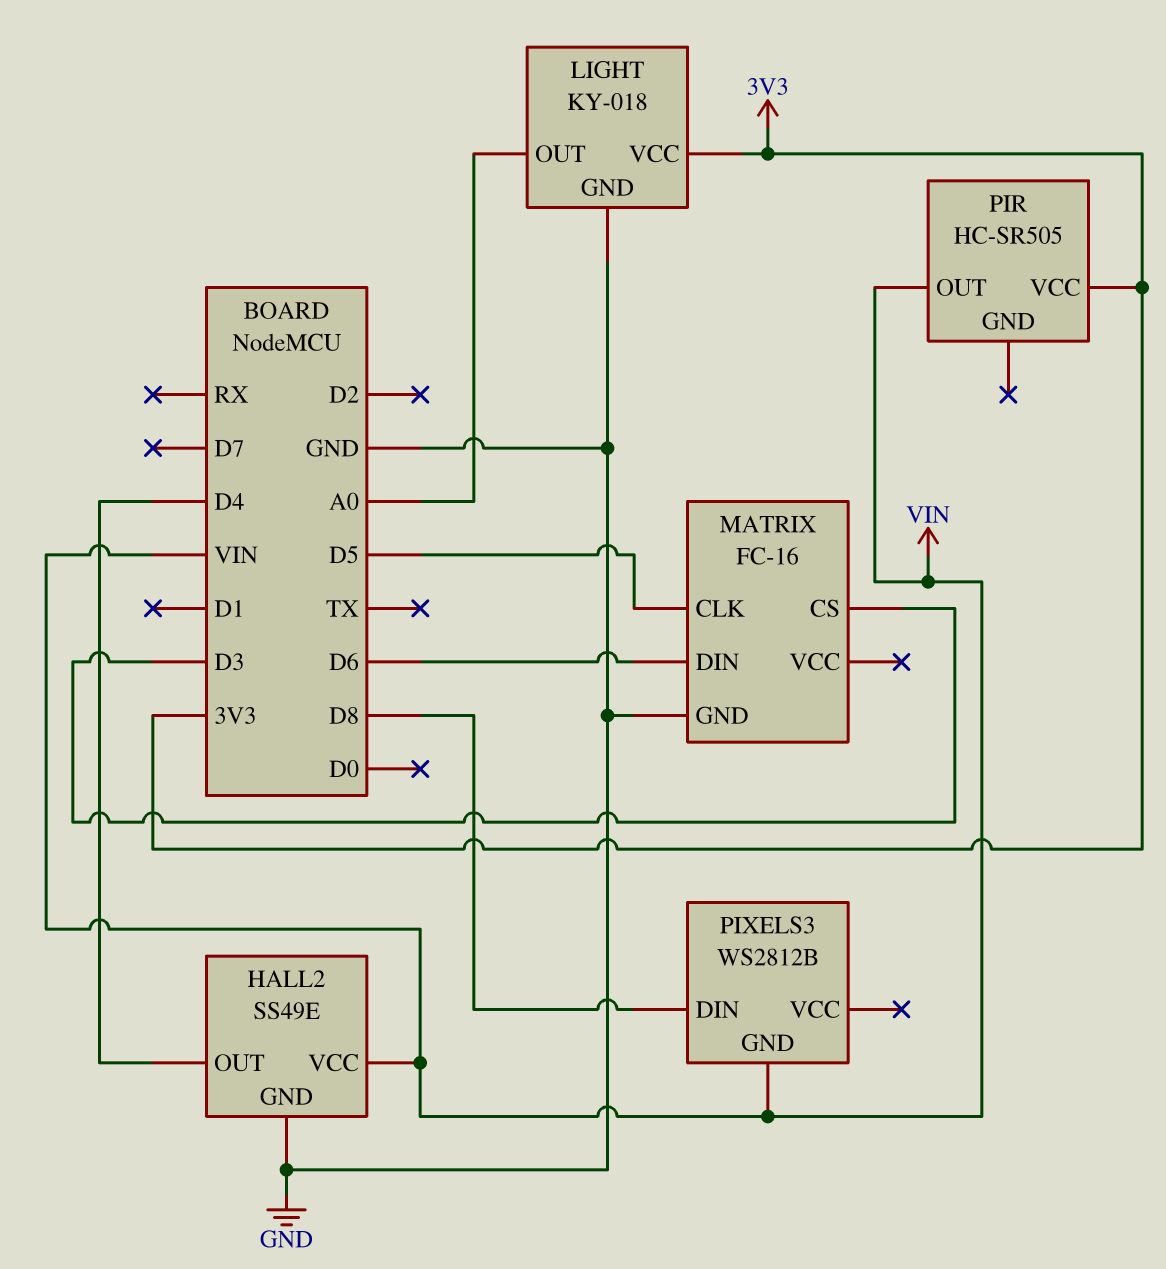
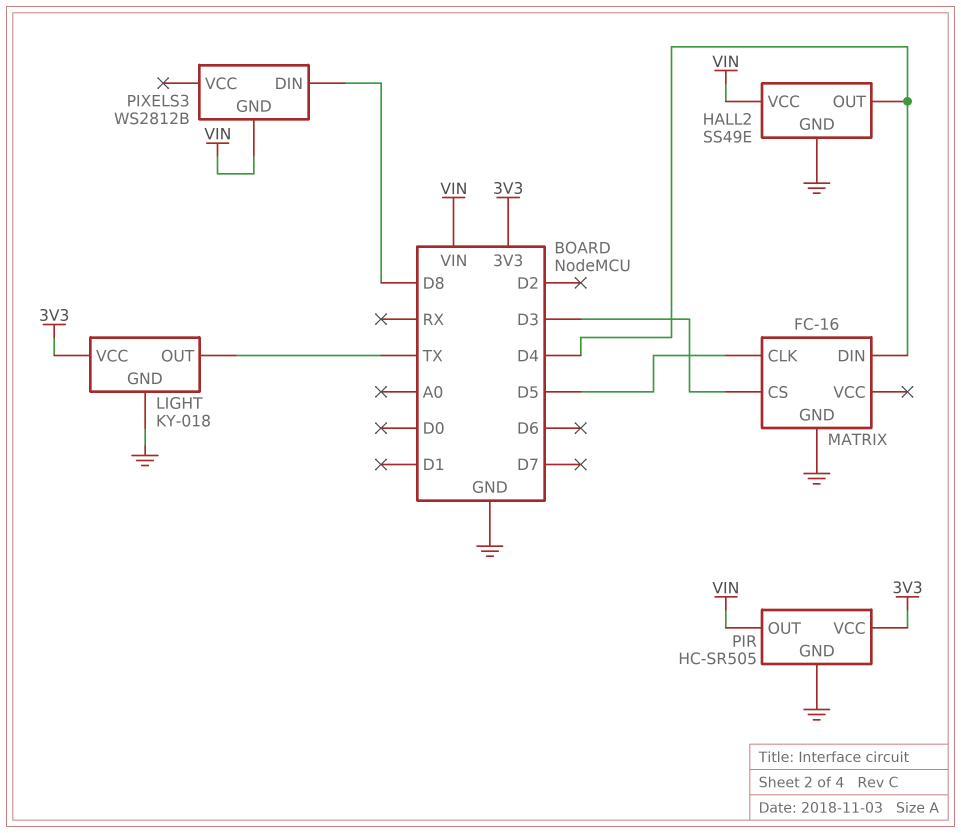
LIGHT pin OUT: A0 -> TX
MATRIX pin DIN: D6 -> D4
PIR pin GND: none -> GND

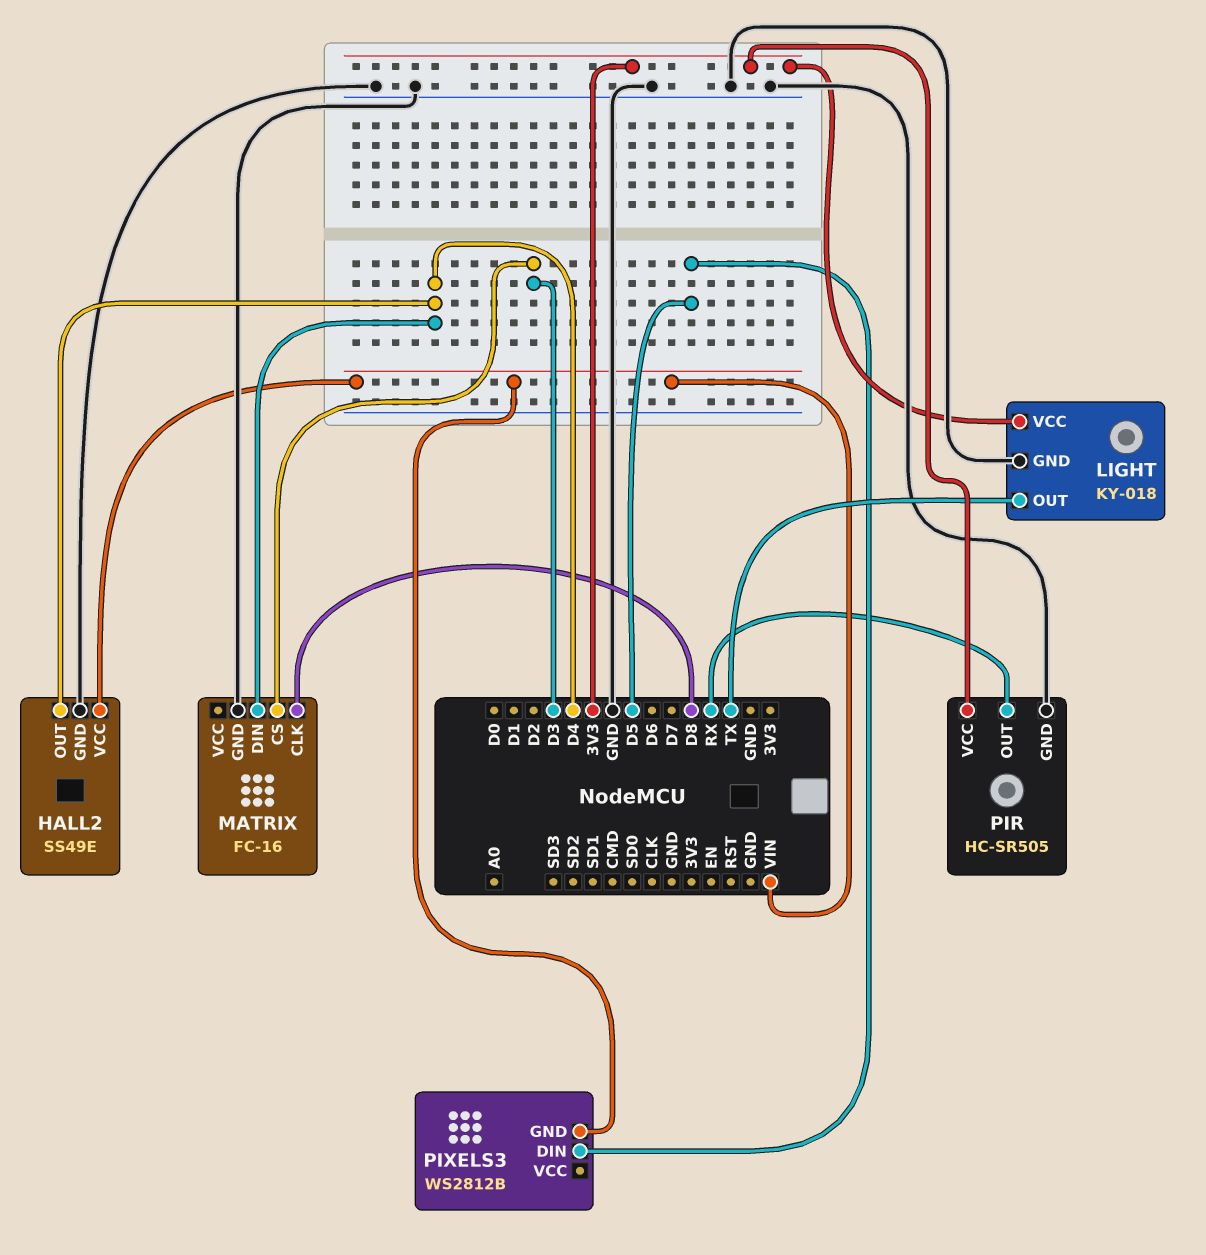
MATRIX pin CLK: D5 -> D8
PIR pin OUT: VIN -> RX
PIXELS3 pin DIN: D8 -> D5

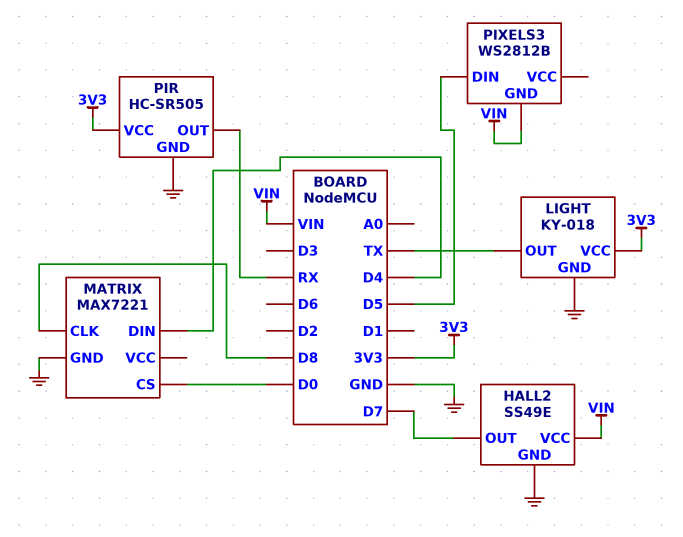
HALL2 pin OUT: D4 -> D7
MATRIX: FC-16 -> MAX7221
MATRIX pin CS: D3 -> D0

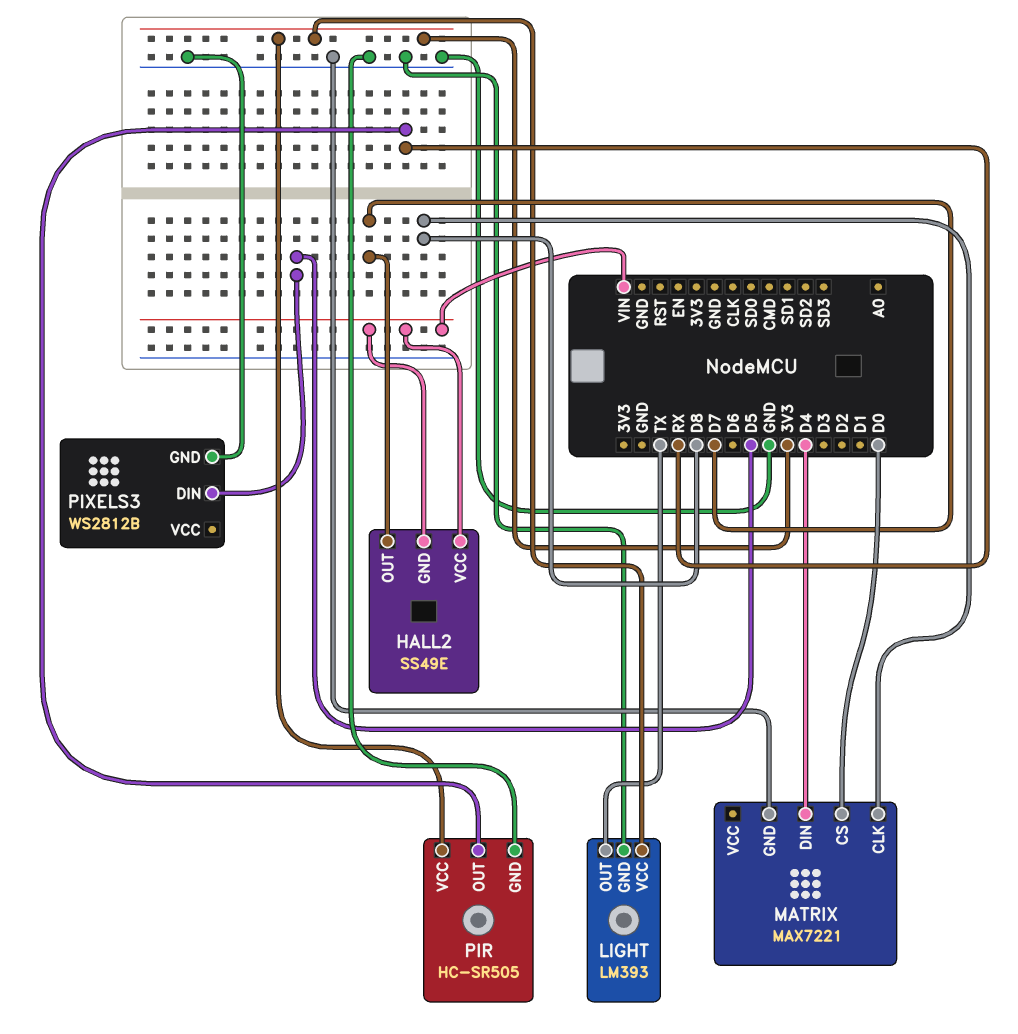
HALL2 pin GND: GND -> VIN
LIGHT: KY-018 -> LM393
PIXELS3 pin GND: VIN -> GND

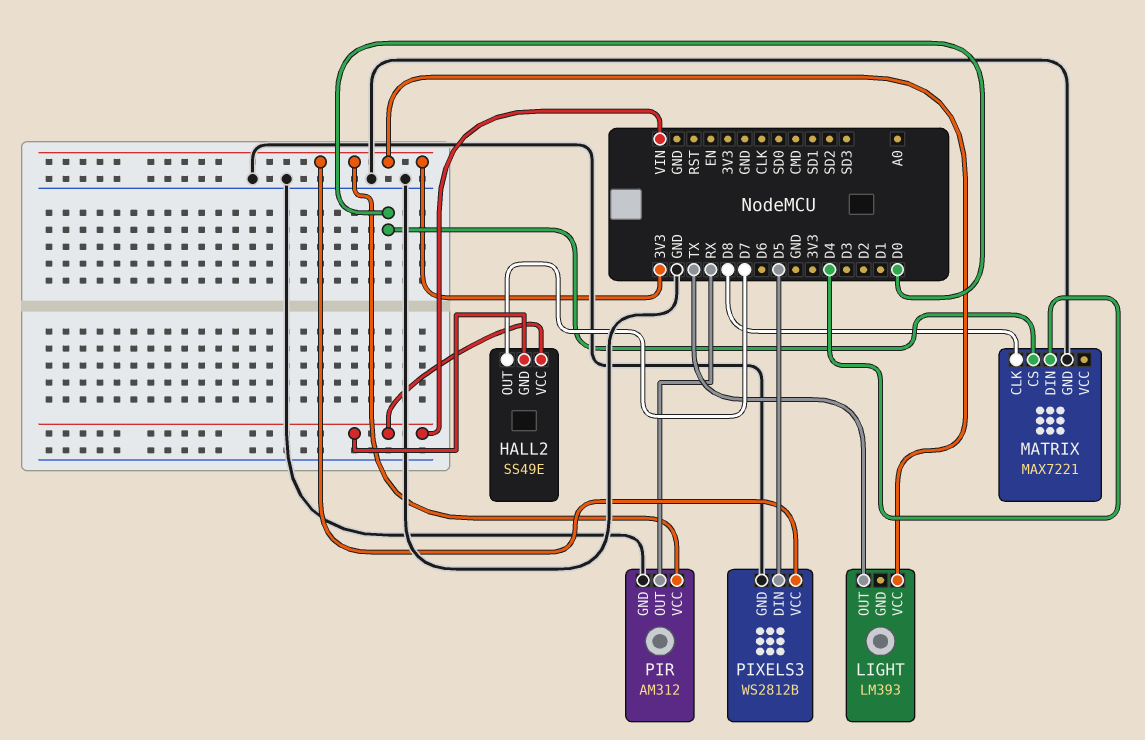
LIGHT pin GND: GND -> none
PIR: HC-SR505 -> AM312
PIXELS3 pin VCC: none -> 3V3

